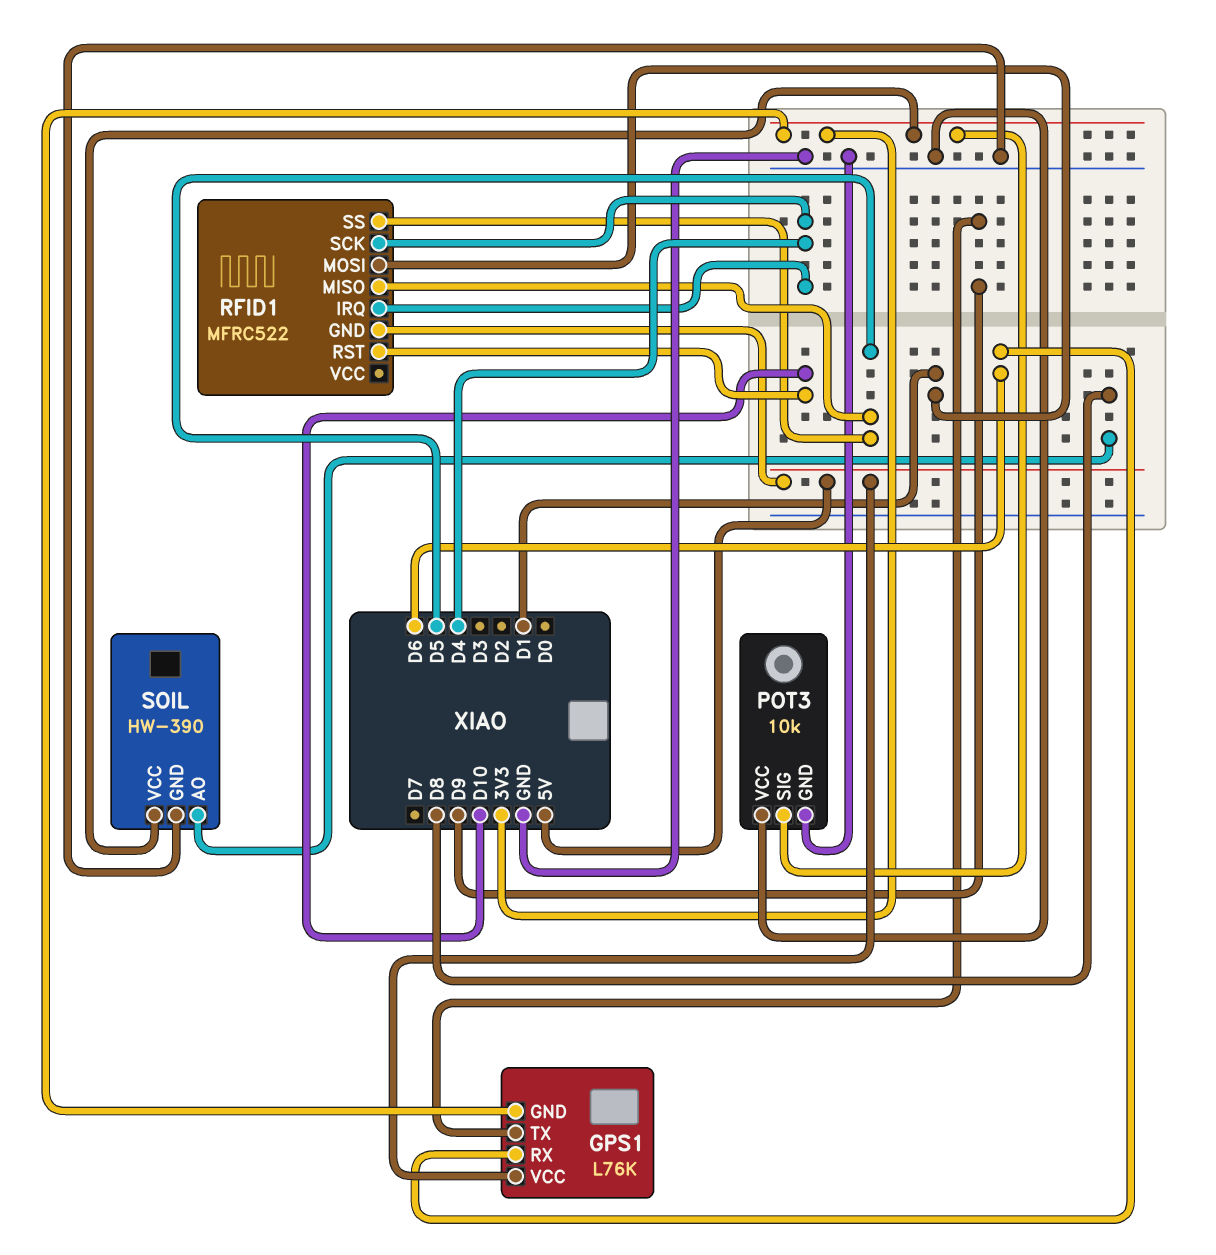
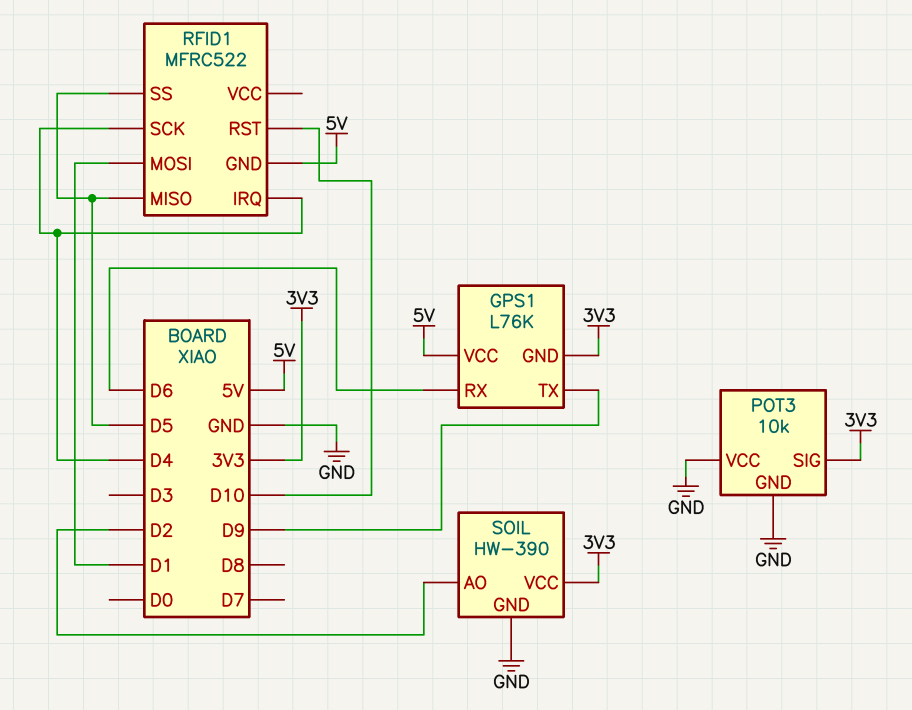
SOIL pin AO: D8 -> D2

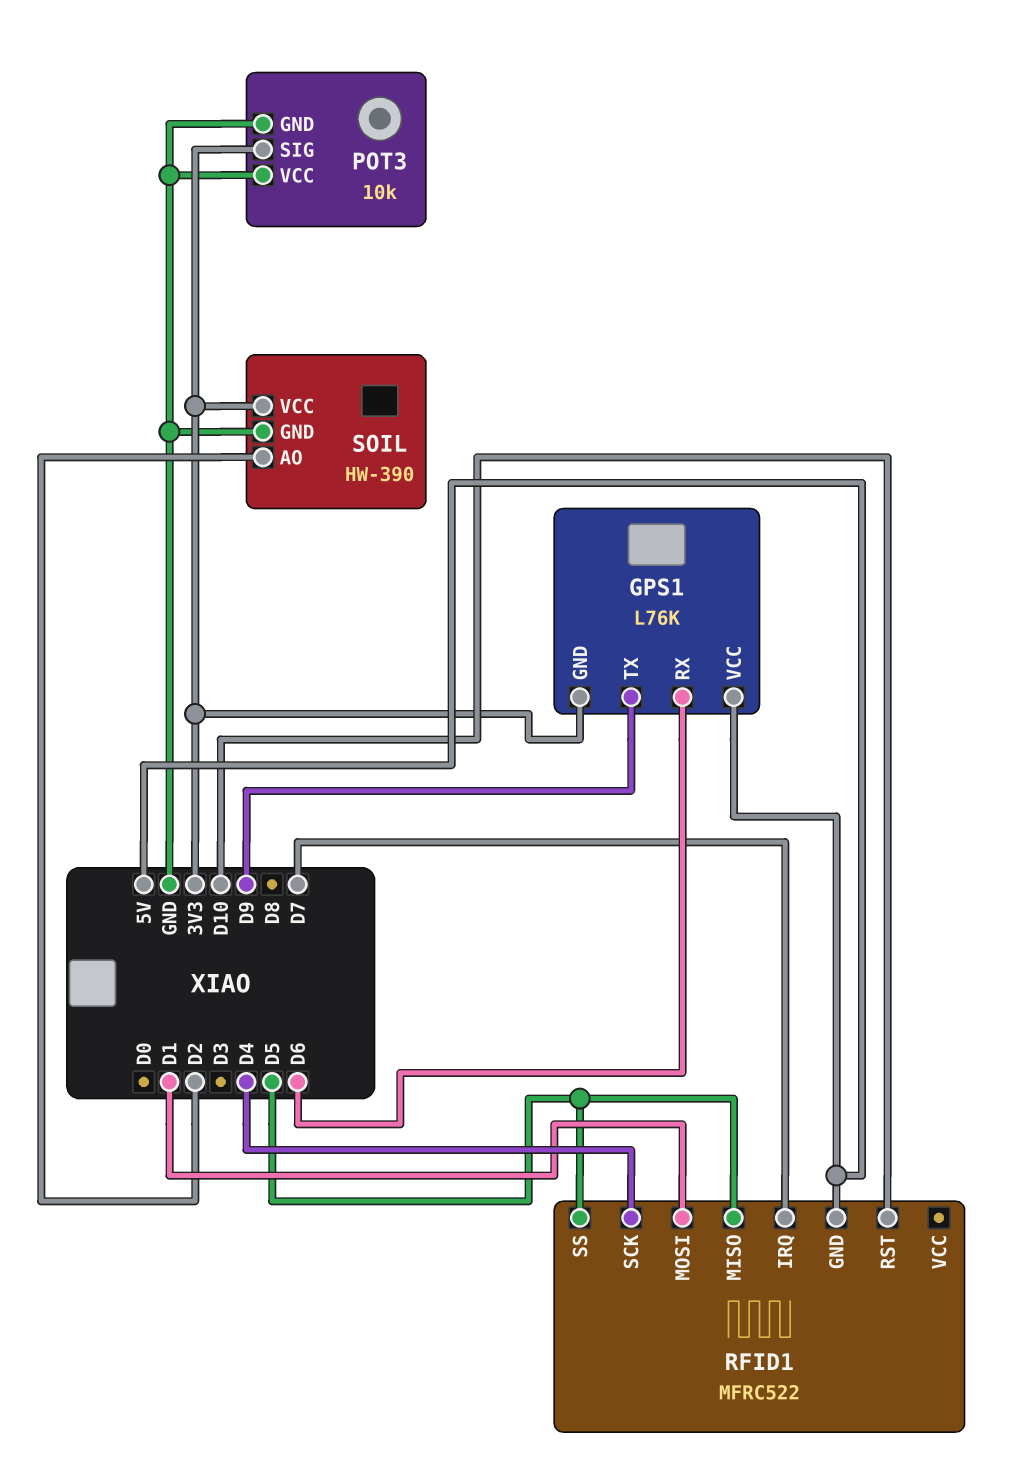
RFID1 pin IRQ: D4 -> D7

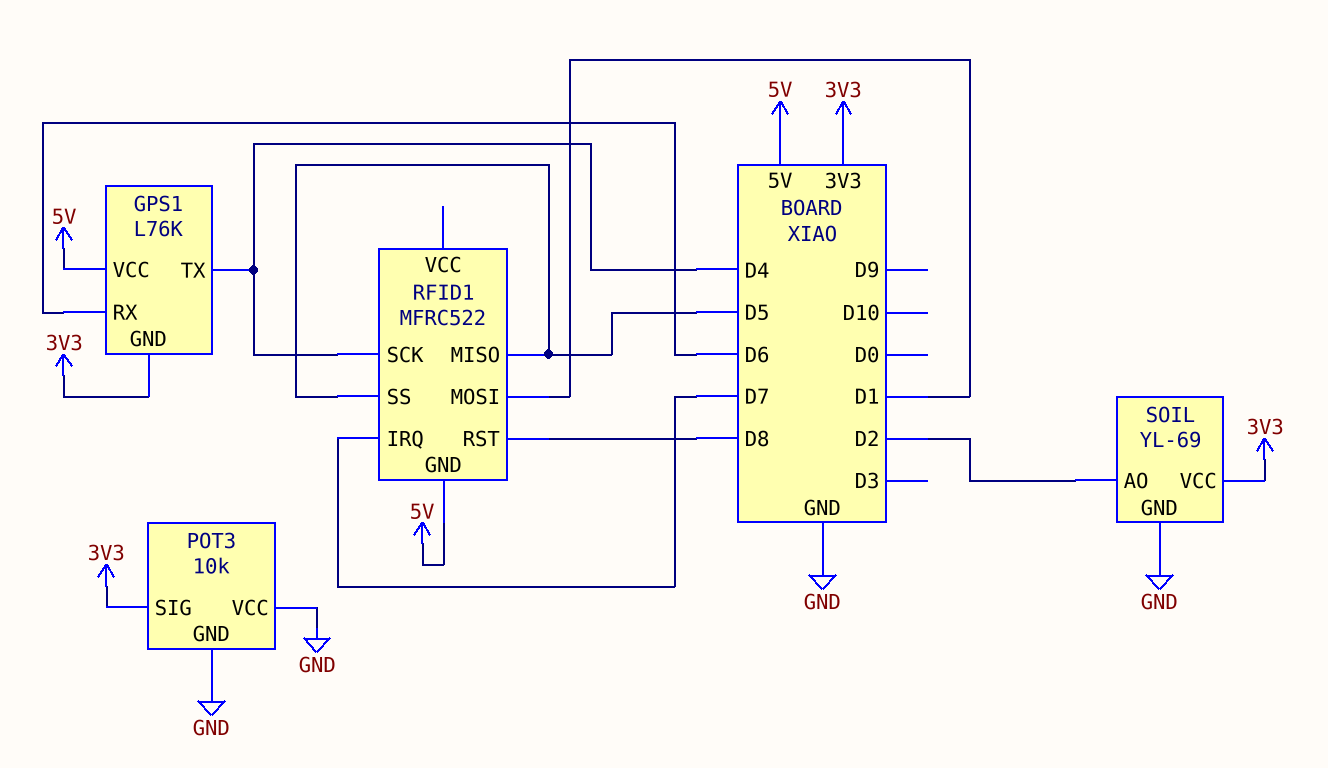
GPS1 pin TX: D9 -> D4
RFID1 pin RST: D10 -> D8
SOIL: HW-390 -> YL-69

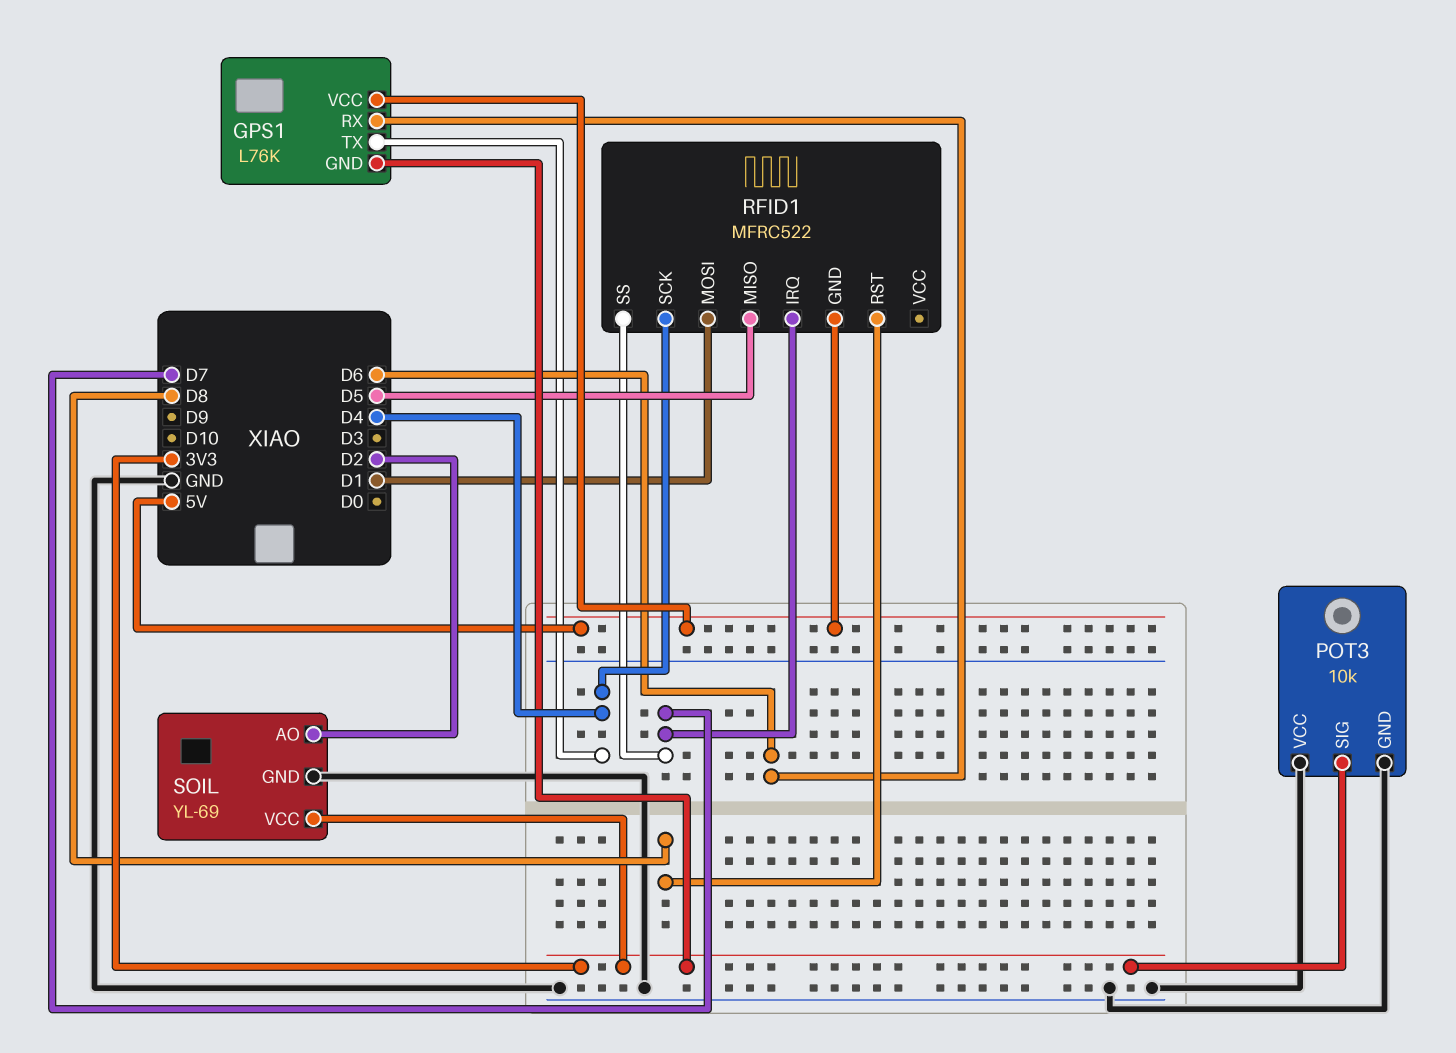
RFID1 pin SS: D5 -> D7

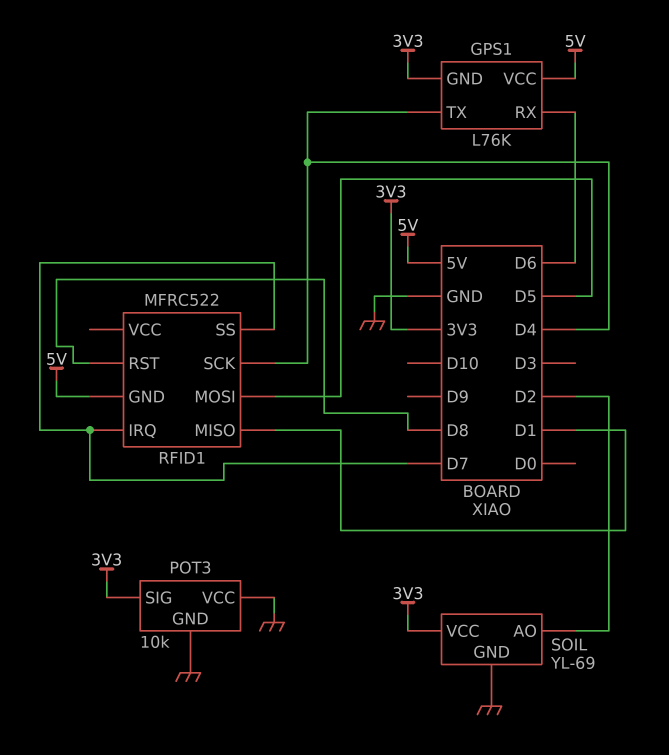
RFID1 pin MISO: D5 -> D1
RFID1 pin MOSI: D1 -> D5

